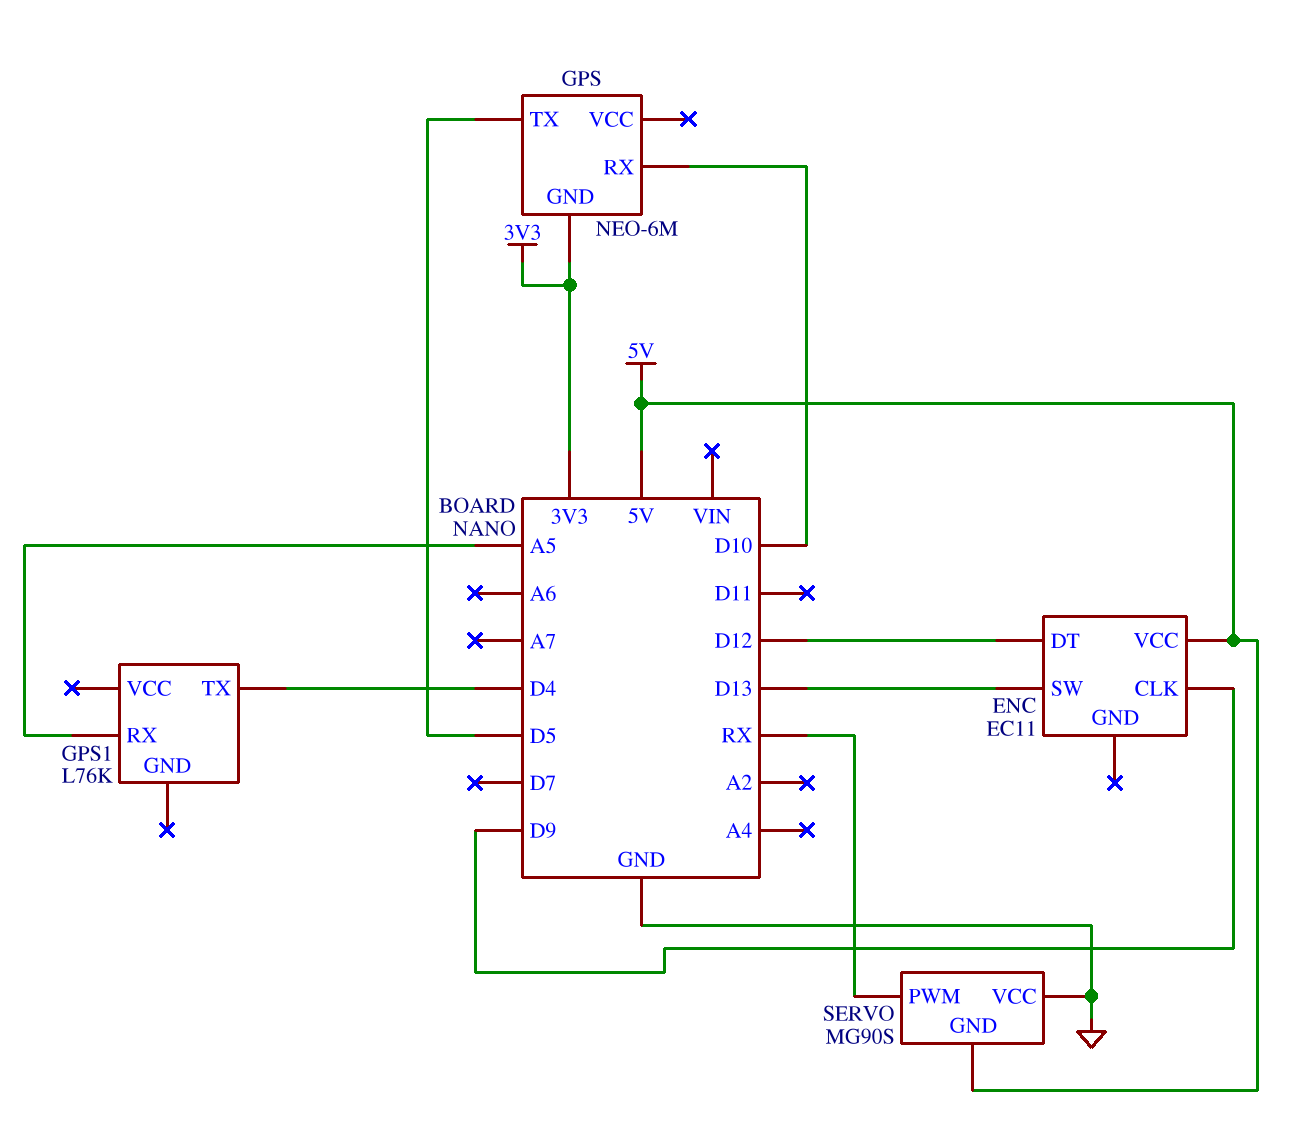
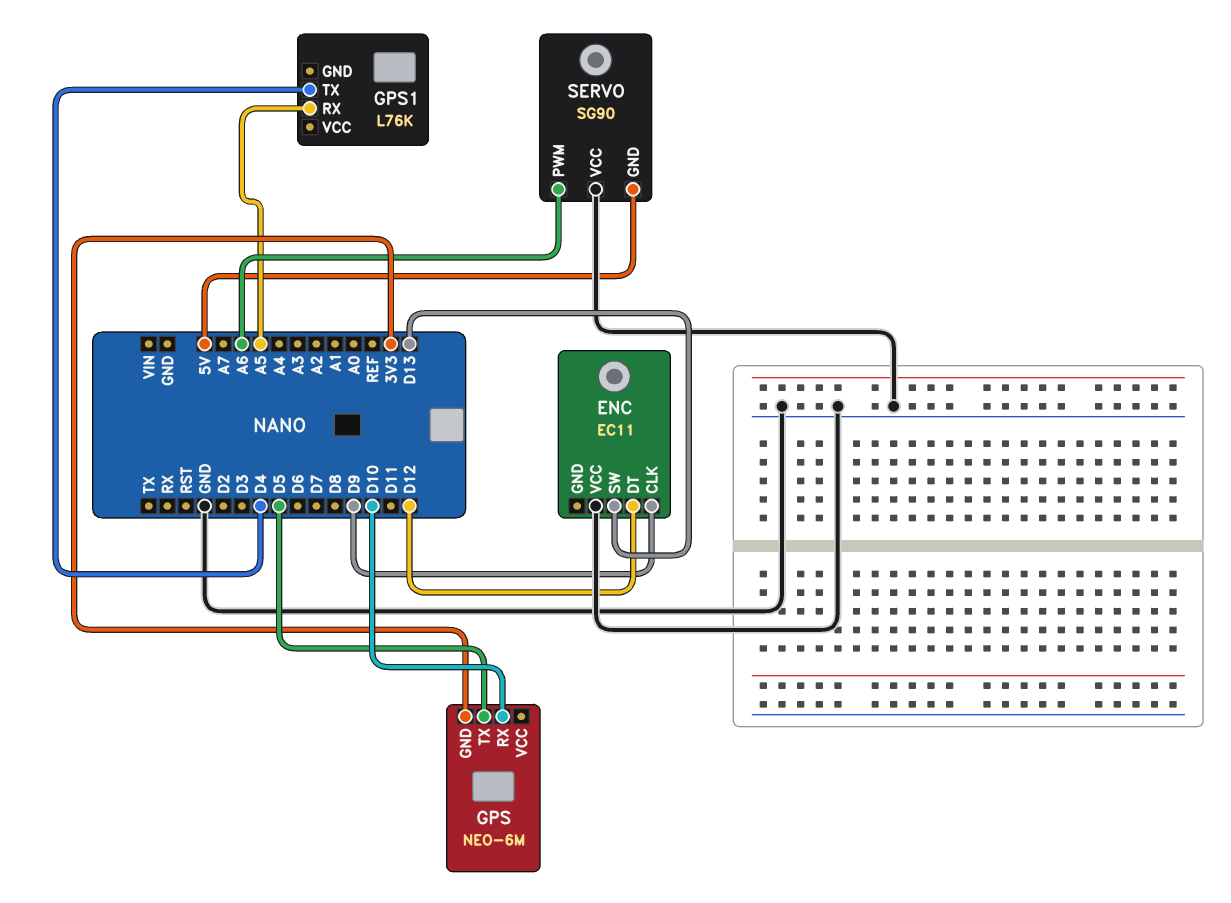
ENC pin VCC: 5V -> GND
SERVO: MG90S -> SG90
SERVO pin PWM: RX -> A6

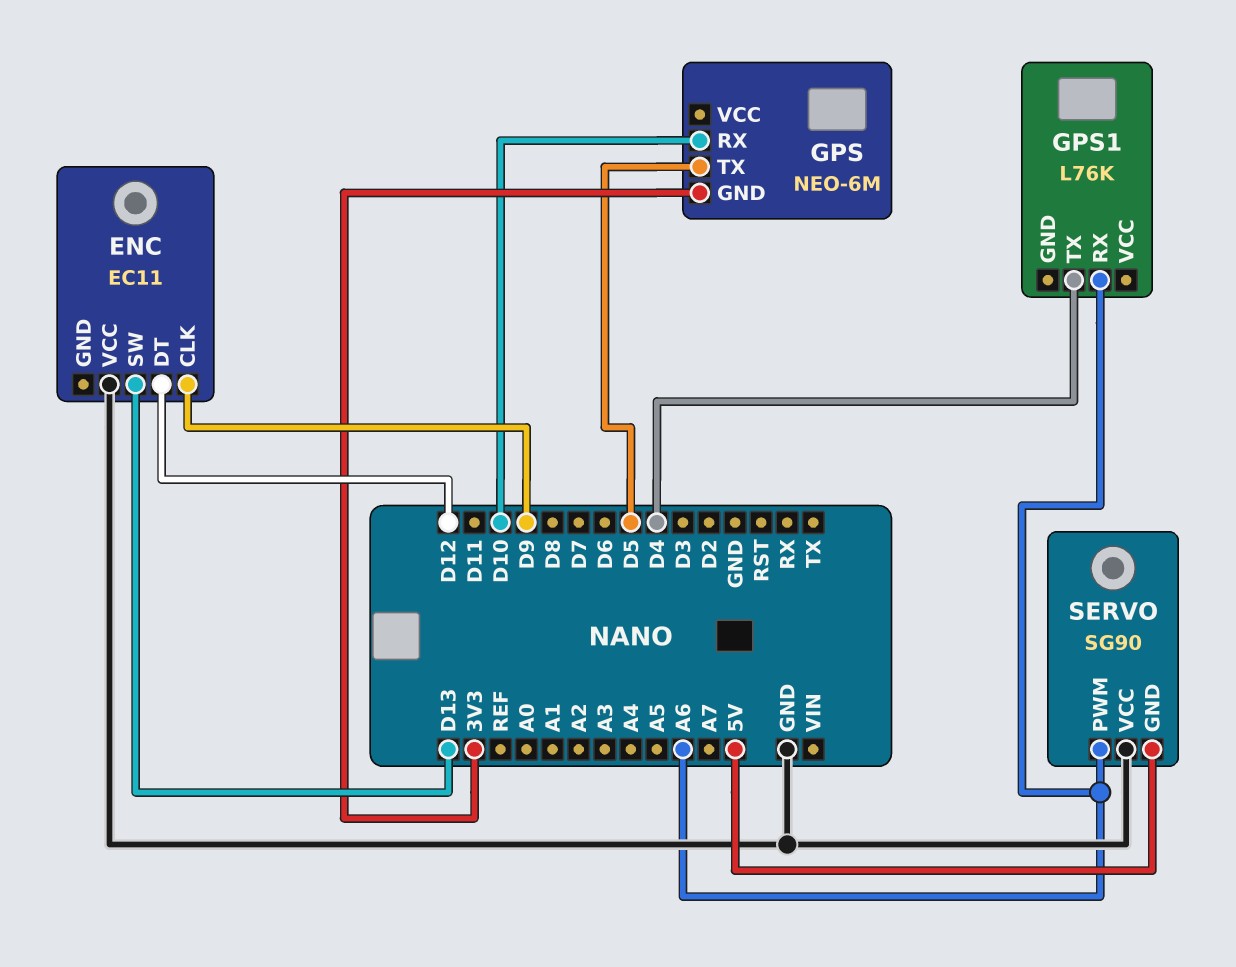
GPS1 pin RX: A5 -> A6

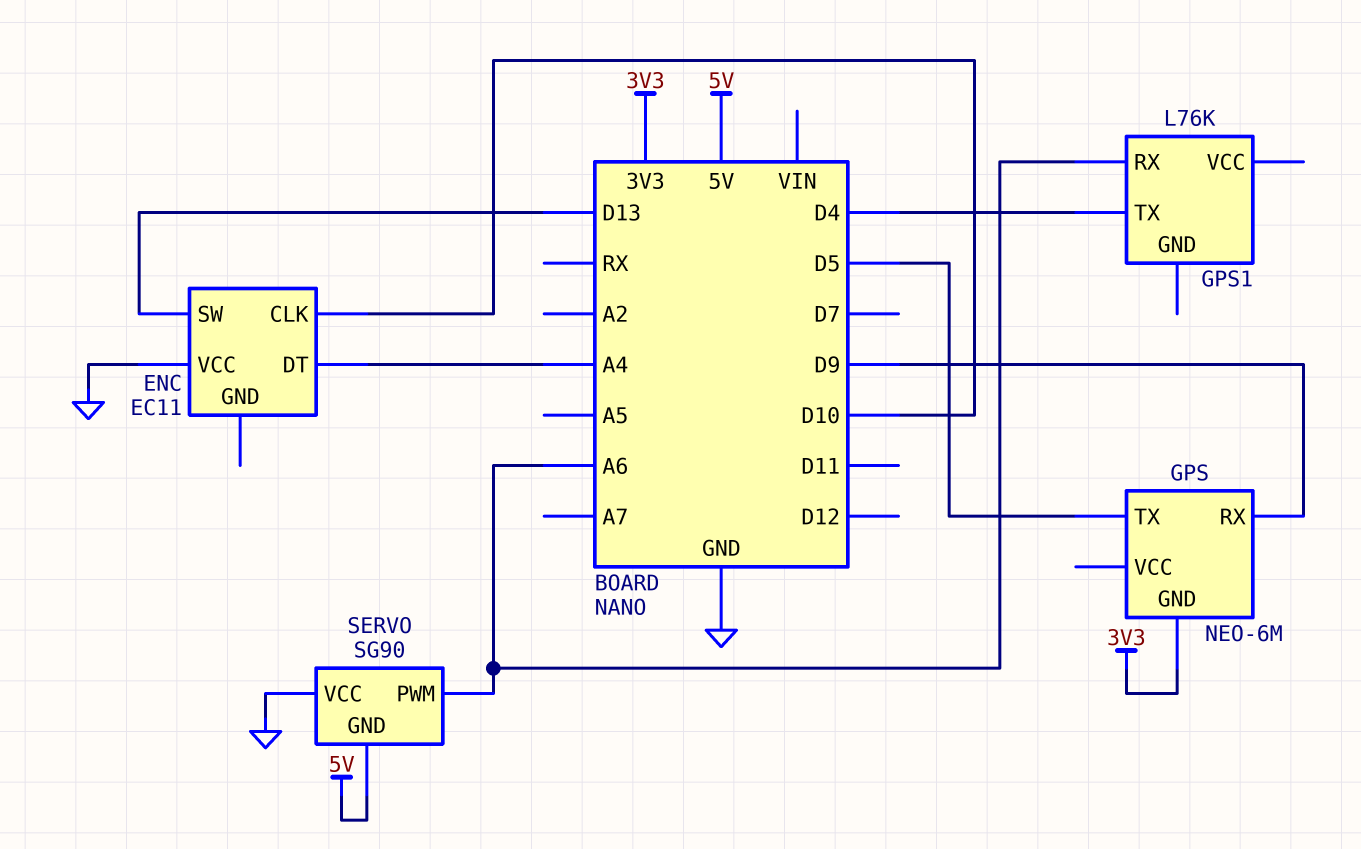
ENC pin CLK: D9 -> D10
ENC pin DT: D12 -> A4
GPS pin RX: D10 -> D9

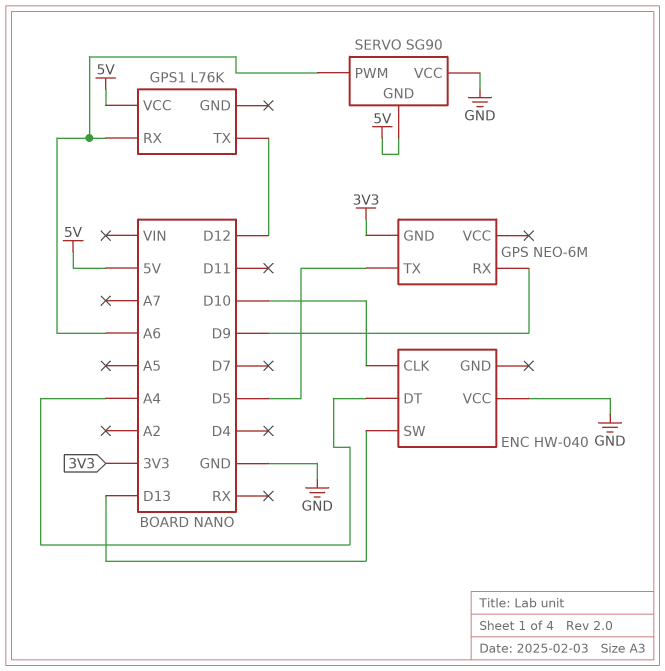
ENC: EC11 -> HW-040
GPS1 pin TX: D4 -> D12
GPS1 pin VCC: none -> 5V

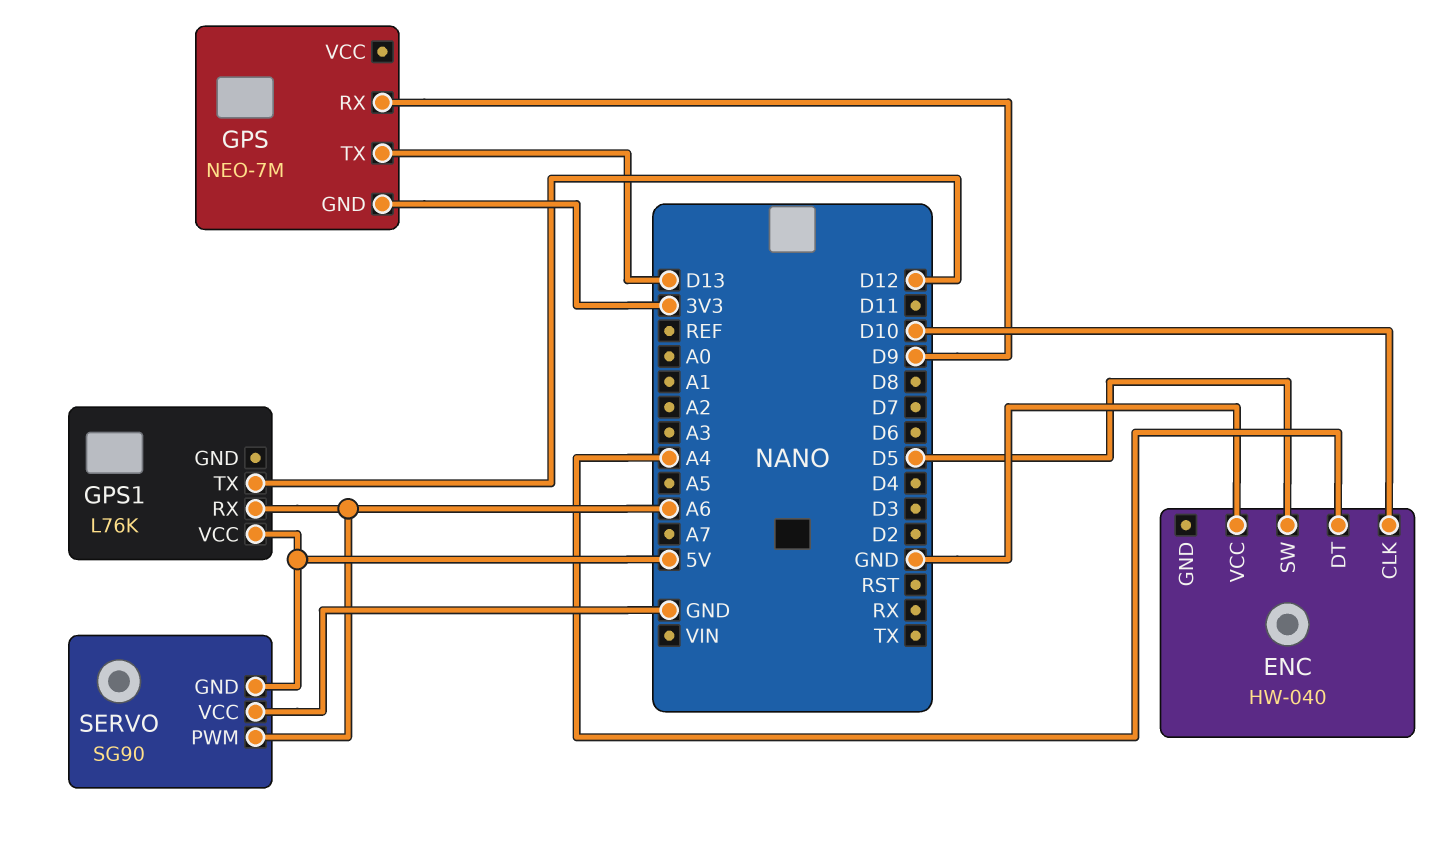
ENC pin SW: D13 -> D5
GPS: NEO-6M -> NEO-7M
GPS pin TX: D5 -> D13

